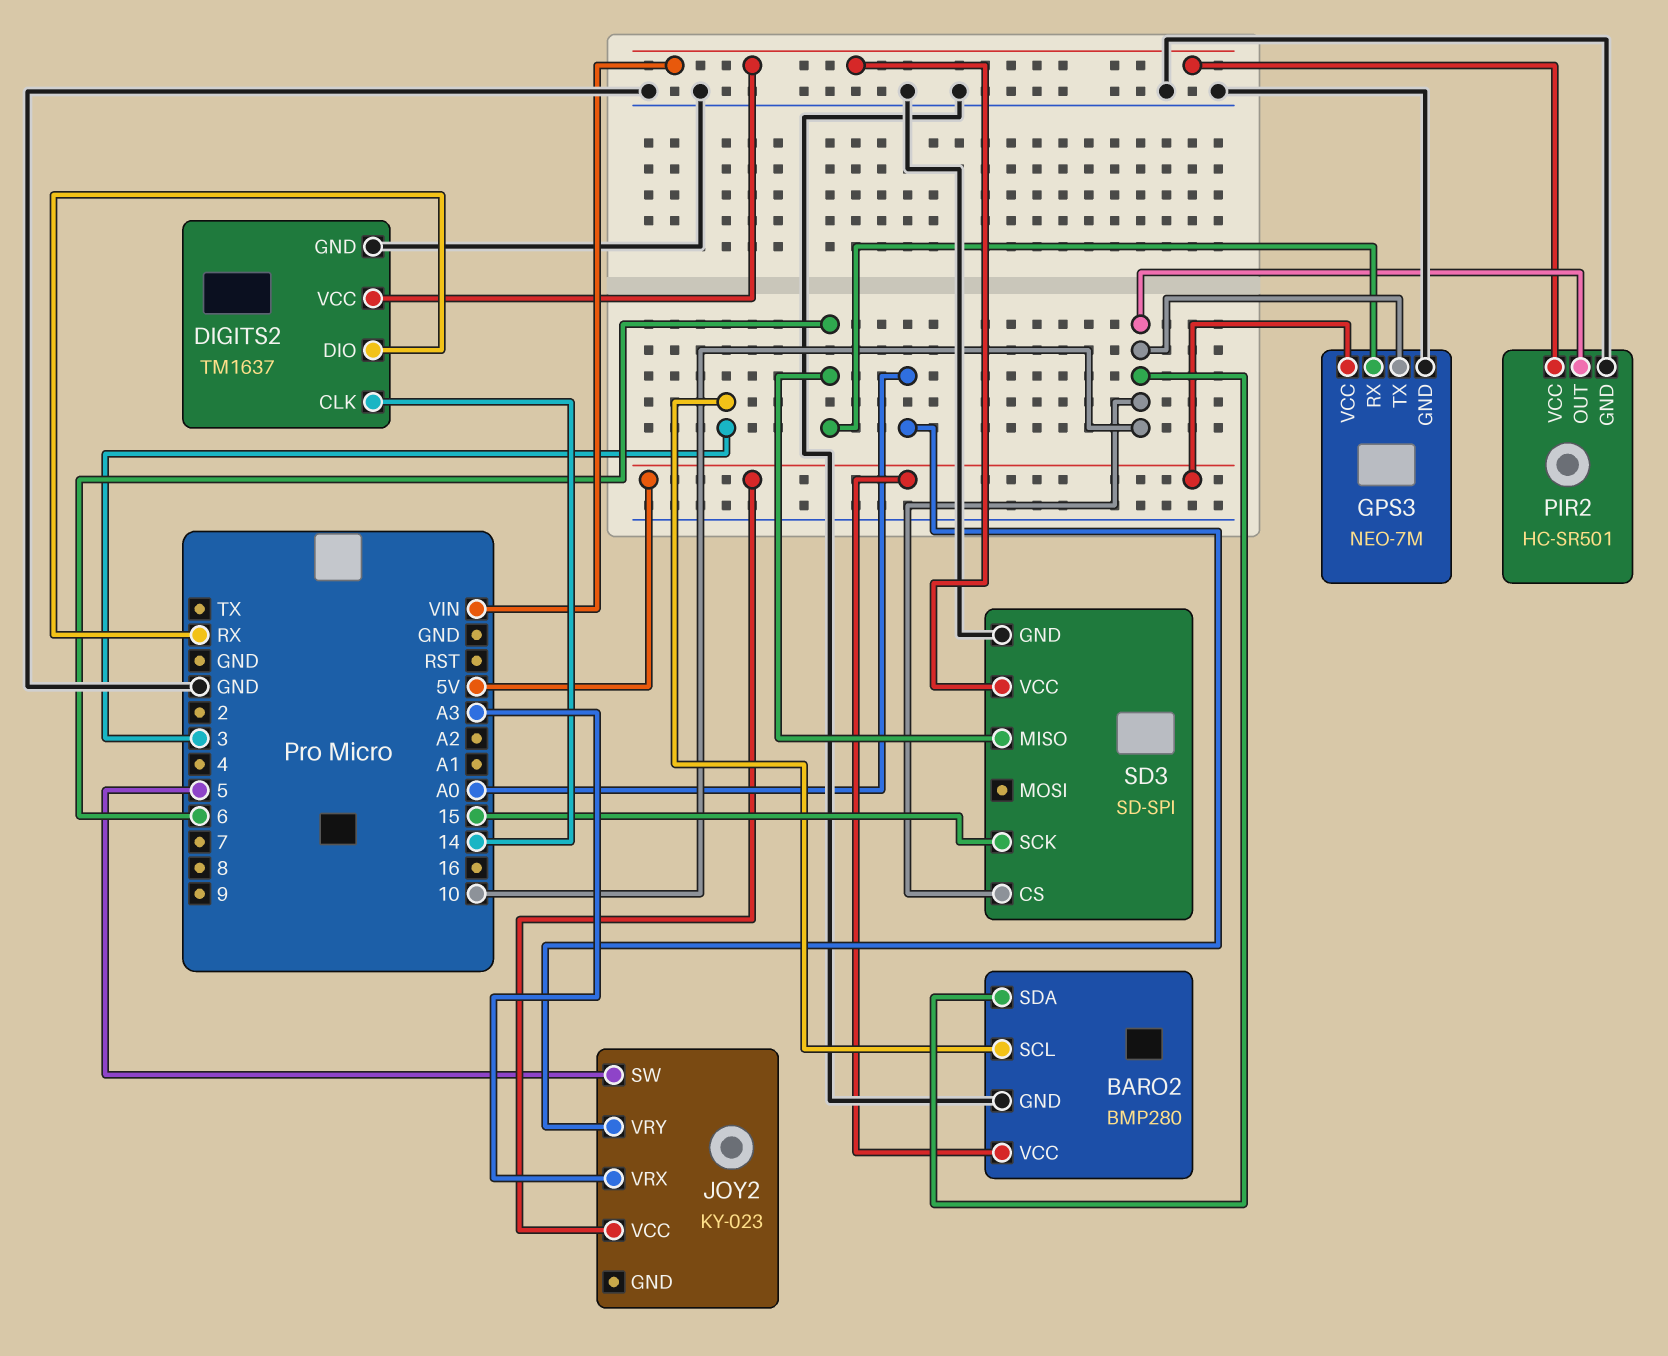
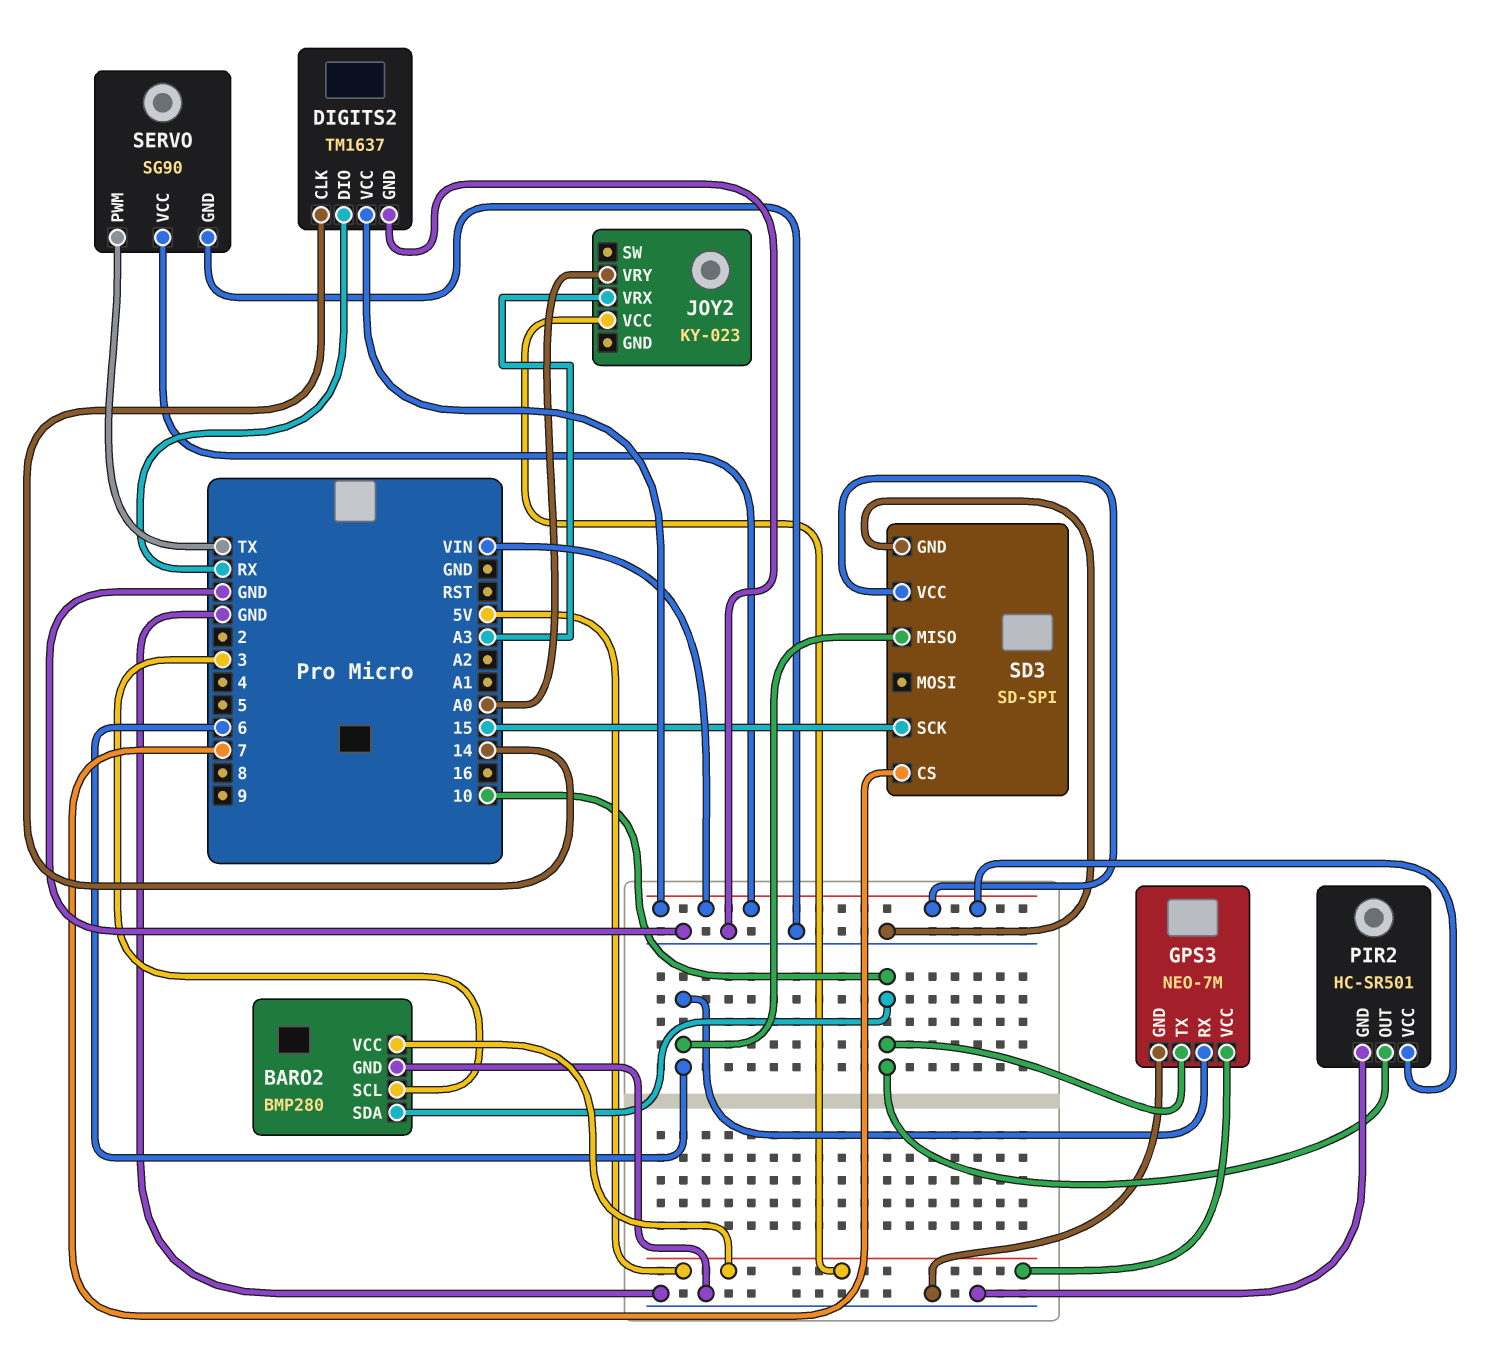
JOY2 pin SW: 5 -> none
SD3 pin CS: 10 -> 7
SERVO: none -> SG90
SERVO pin GND: none -> GND
SERVO pin PWM: none -> TX
SERVO pin VCC: none -> VIN

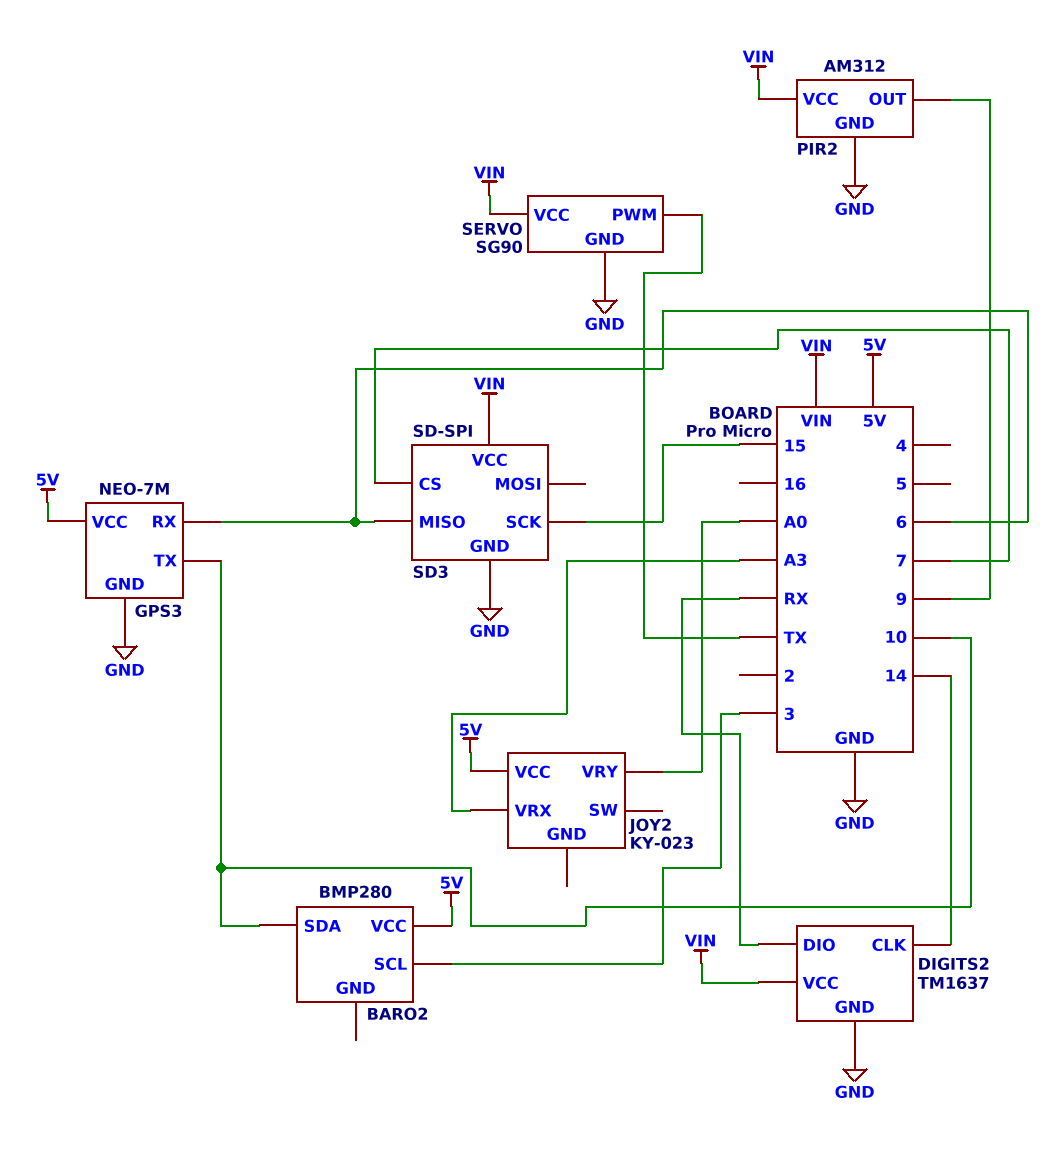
BARO2 pin GND: GND -> none
PIR2: HC-SR501 -> AM312
PIR2 pin OUT: 10 -> 9

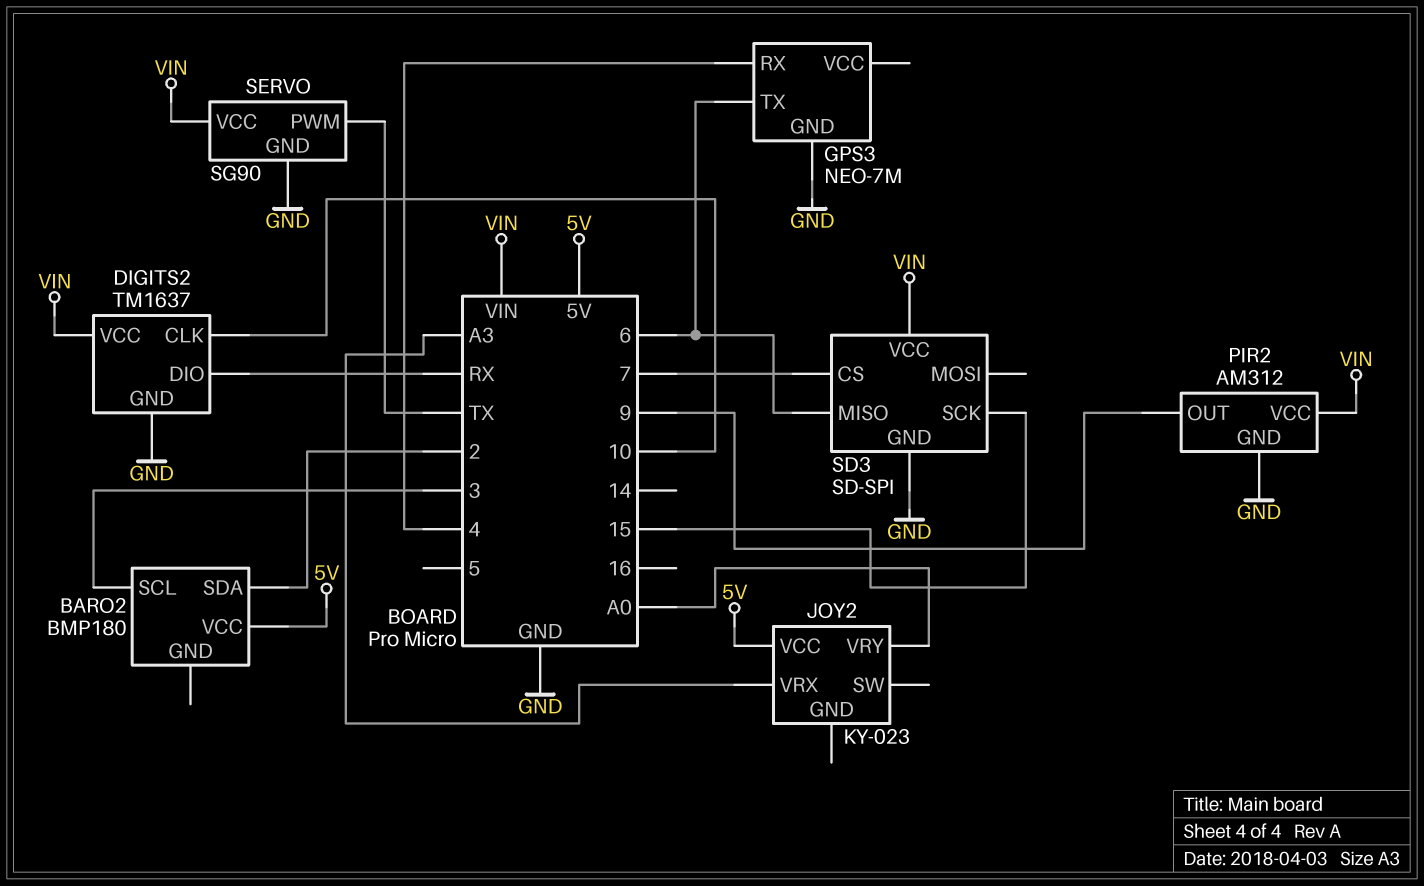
BARO2: BMP280 -> BMP180
BARO2 pin SDA: 10 -> 2
DIGITS2 pin CLK: 14 -> 10
GPS3 pin RX: 6 -> 4
GPS3 pin TX: 10 -> 6
GPS3 pin VCC: 5V -> none

